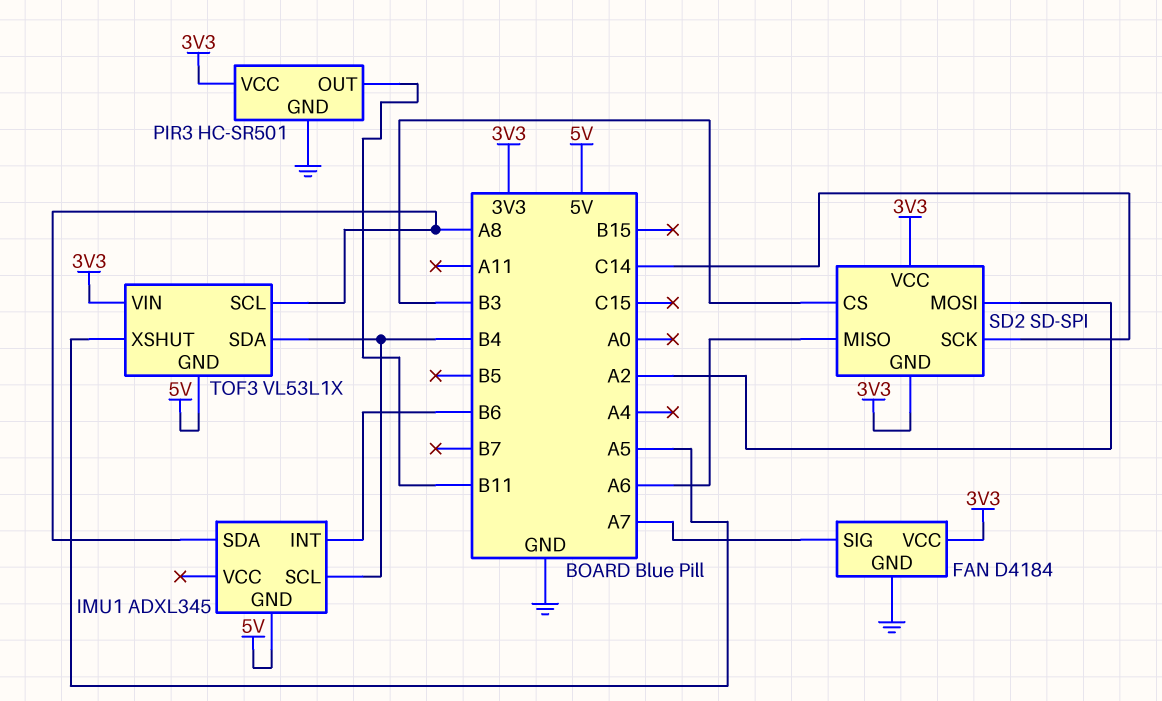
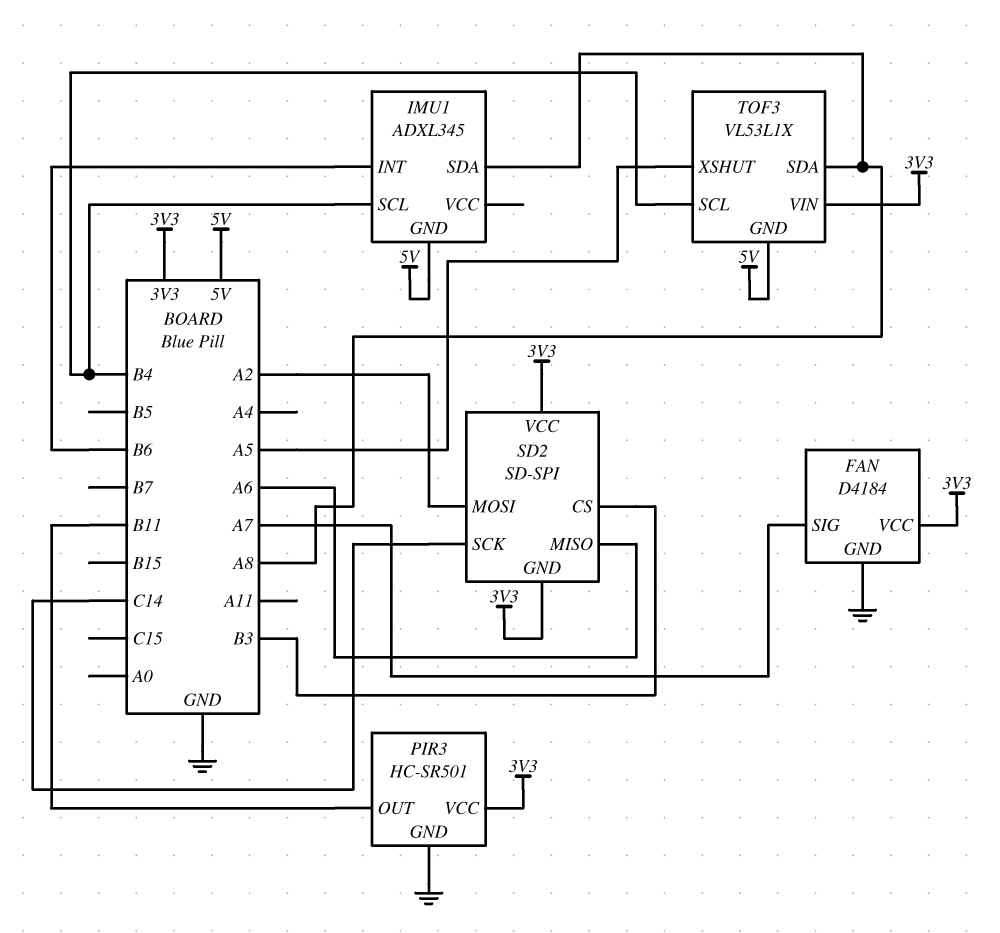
TOF3 pin SCL: A8 -> B4
TOF3 pin SDA: B4 -> A8

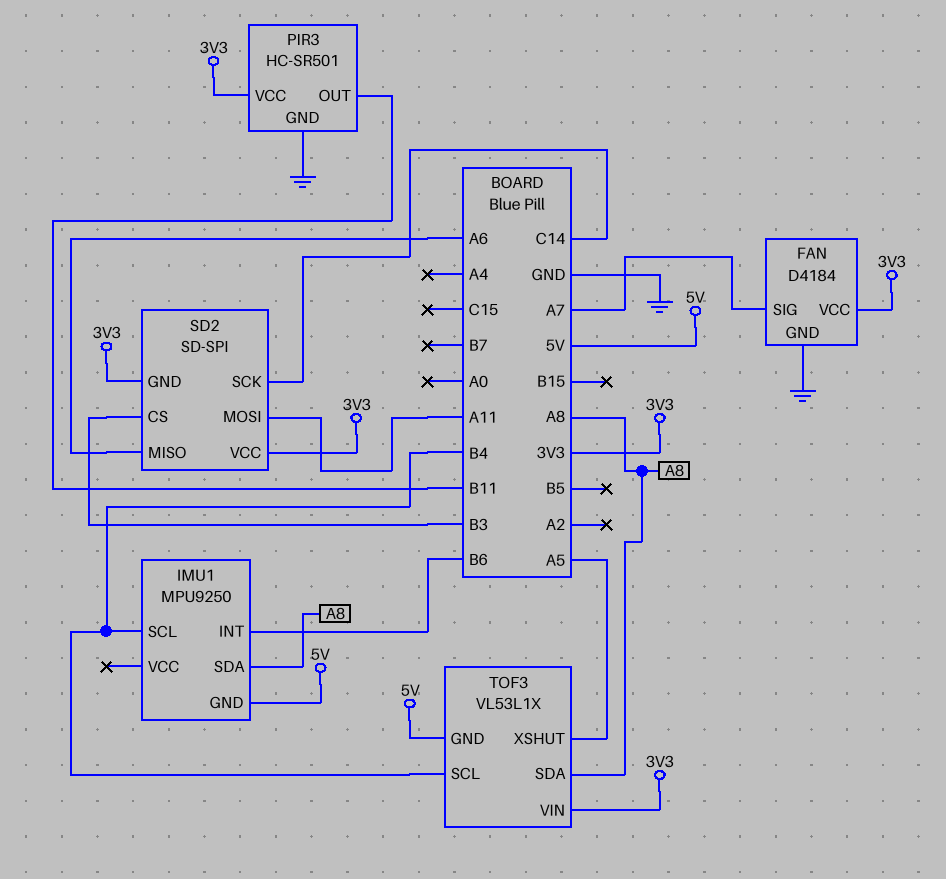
IMU1: ADXL345 -> MPU9250
SD2 pin MOSI: A2 -> A11

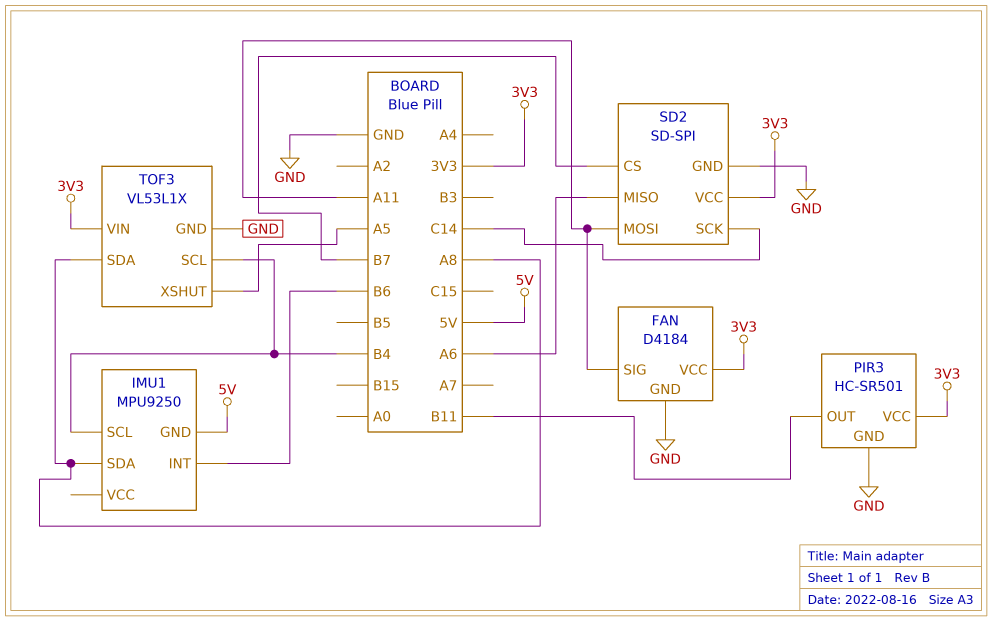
FAN pin SIG: A7 -> A11
SD2 pin CS: B3 -> B7
SD2 pin GND: 3V3 -> GND
TOF3 pin GND: 5V -> GND

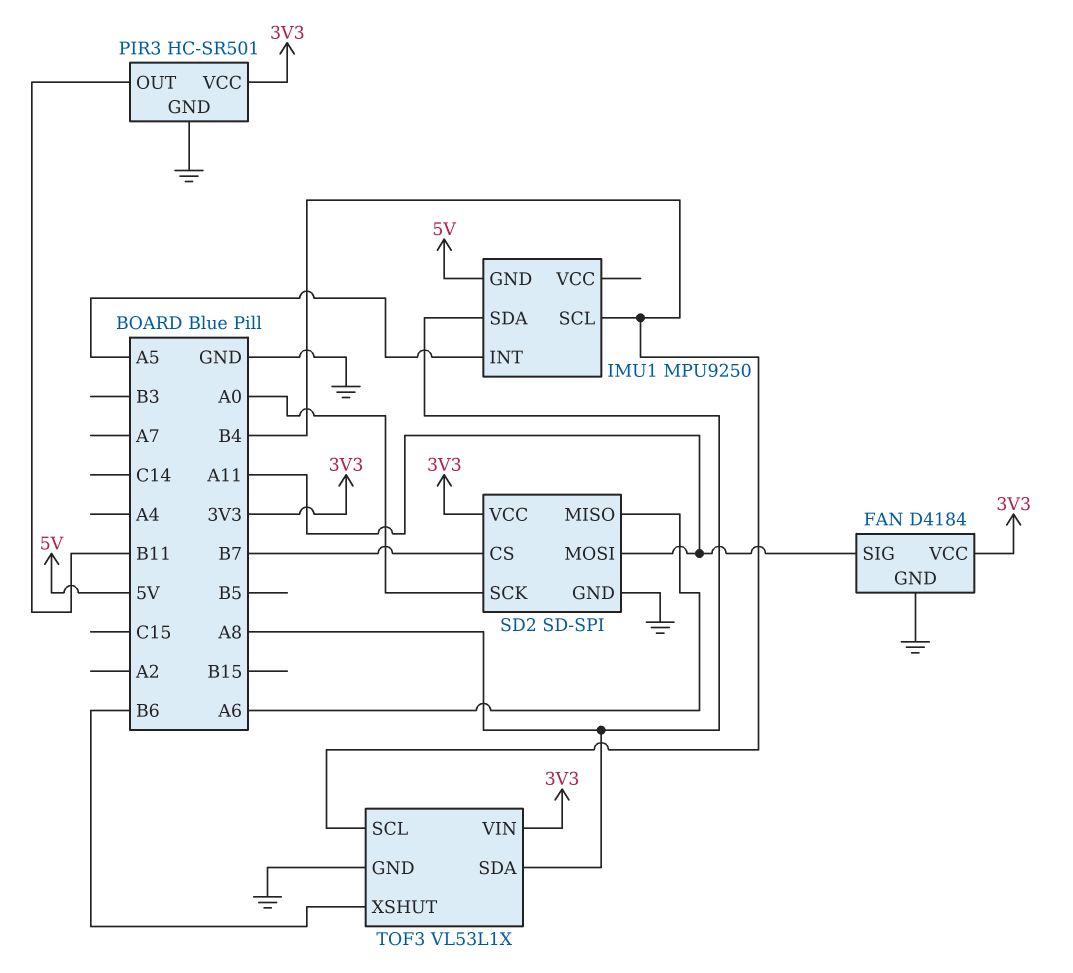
IMU1 pin INT: B6 -> A5
SD2 pin SCK: C14 -> A0
TOF3 pin XSHUT: A5 -> B6

